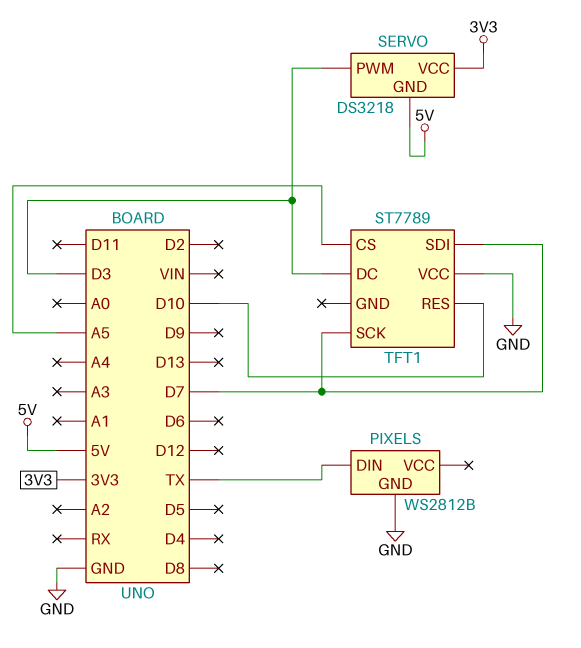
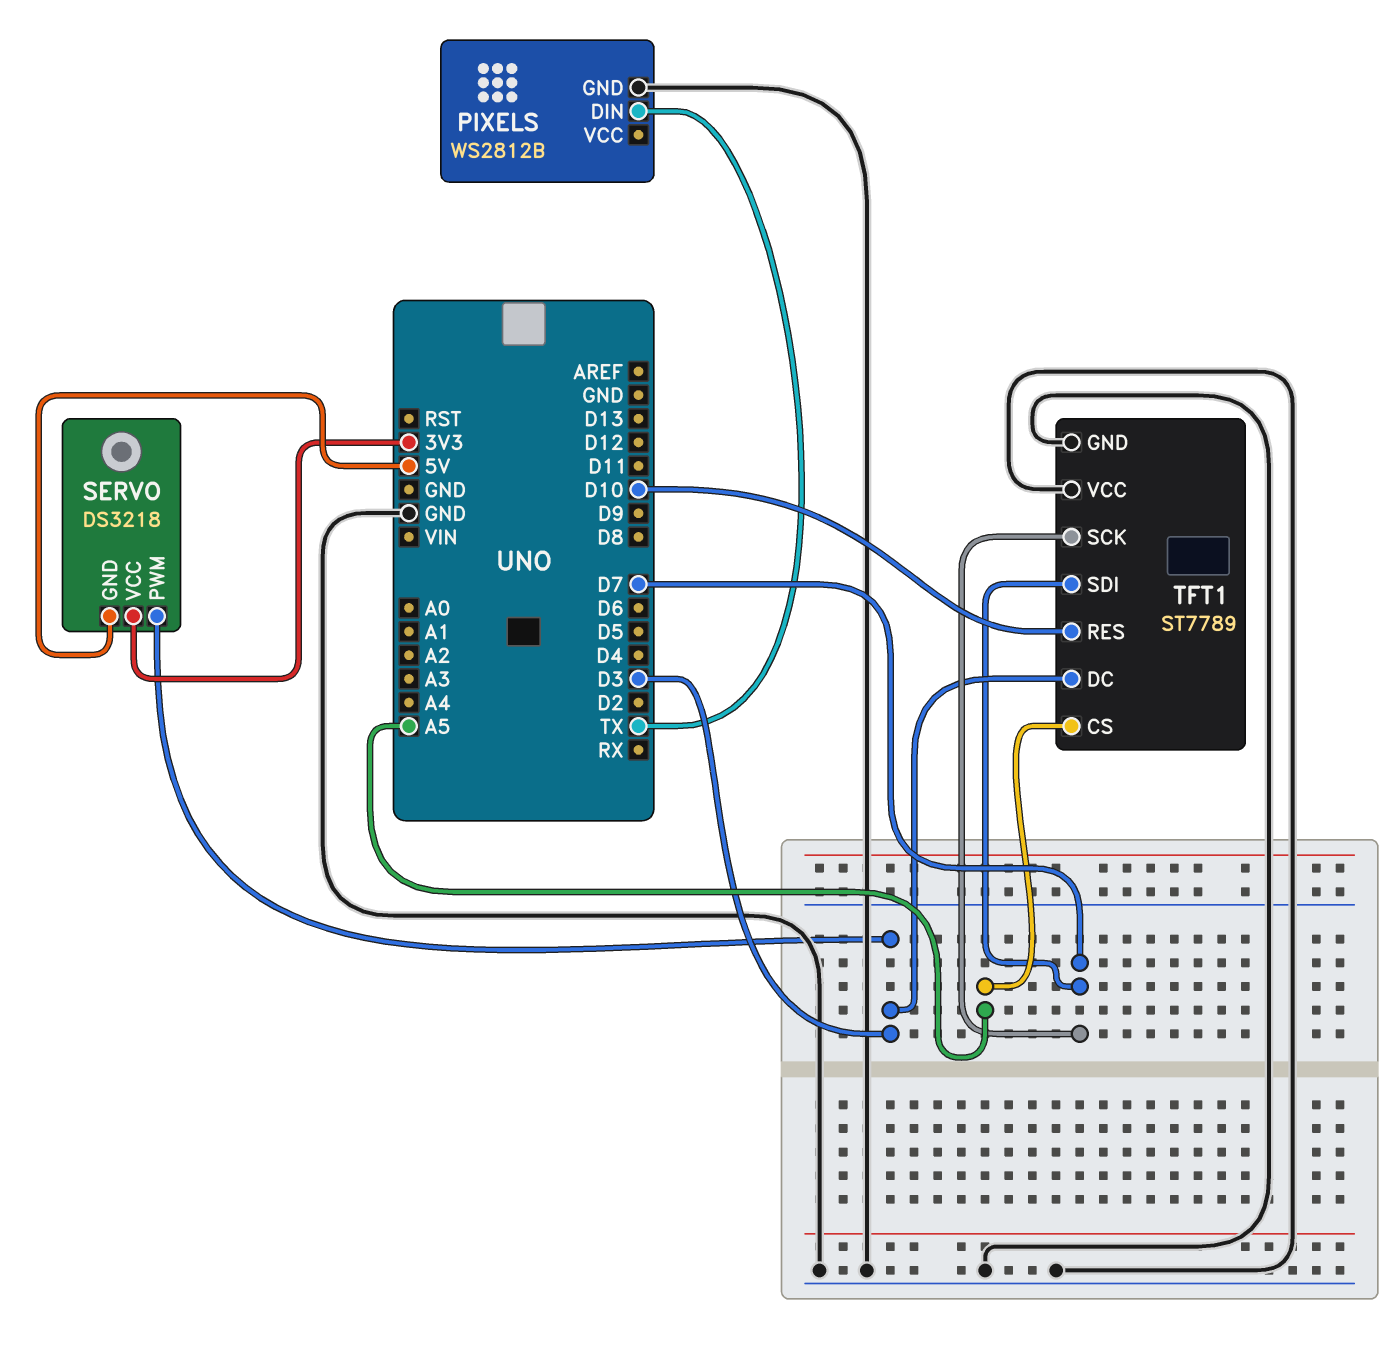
TFT1 pin GND: none -> GND

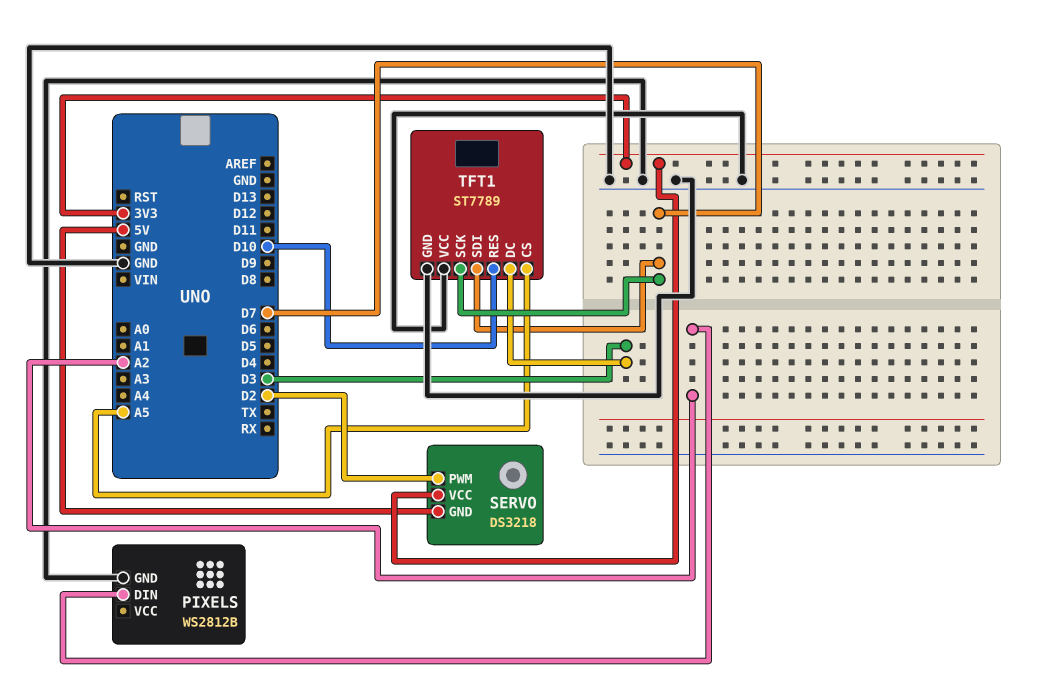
PIXELS pin DIN: TX -> A2
SERVO pin PWM: D3 -> D2

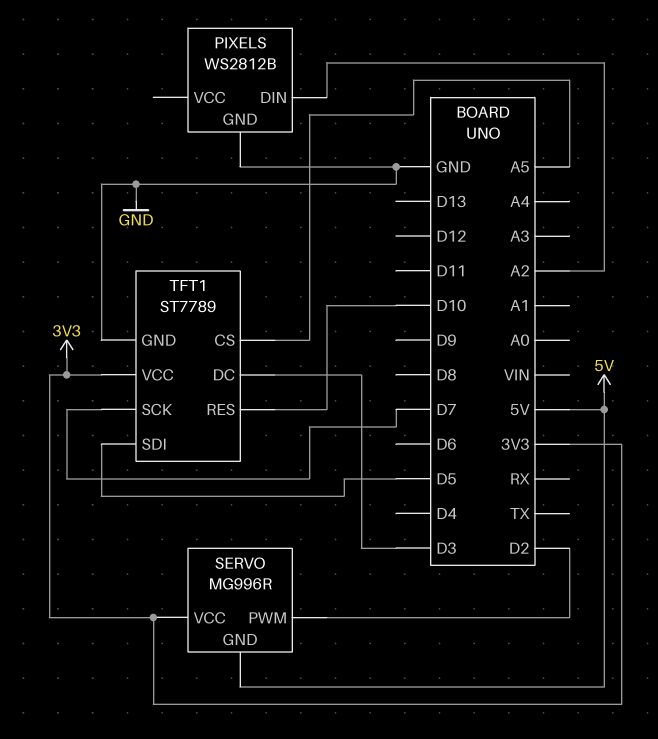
SERVO: DS3218 -> MG996R
TFT1 pin SDI: D7 -> D5
TFT1 pin VCC: GND -> 3V3

